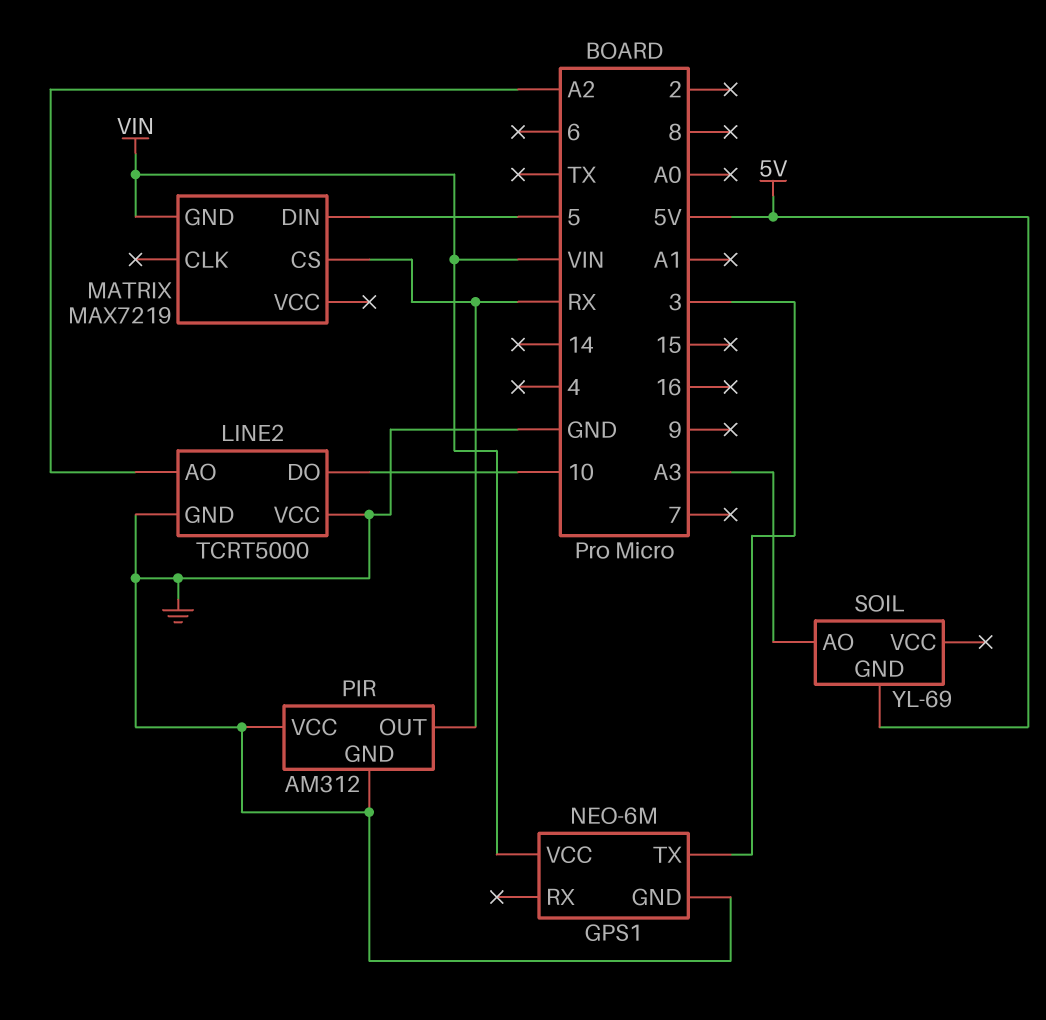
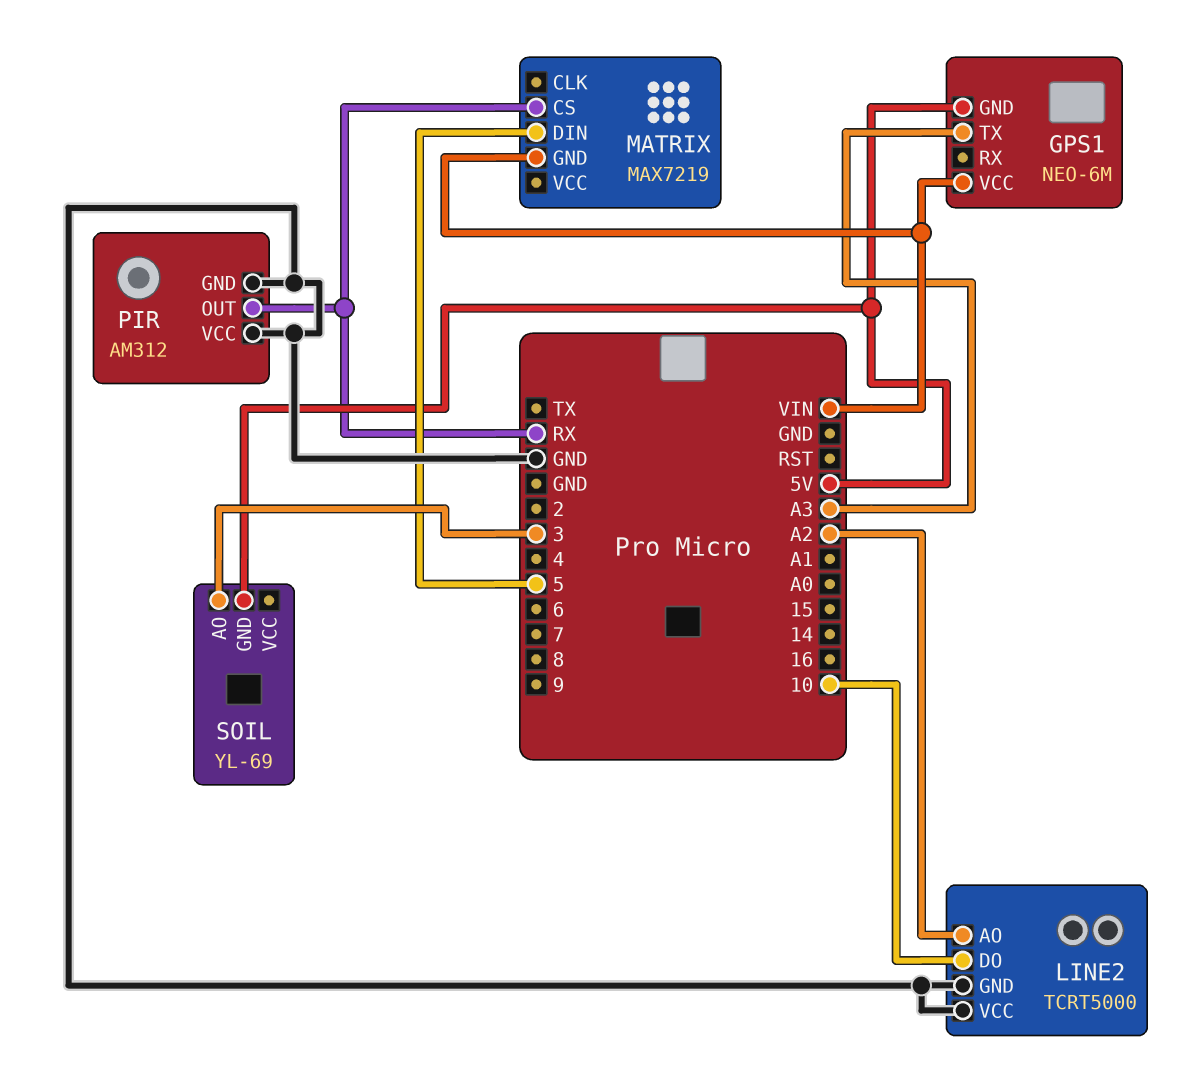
GPS1 pin GND: GND -> 5V
GPS1 pin TX: 3 -> A3
SOIL pin AO: A3 -> 3

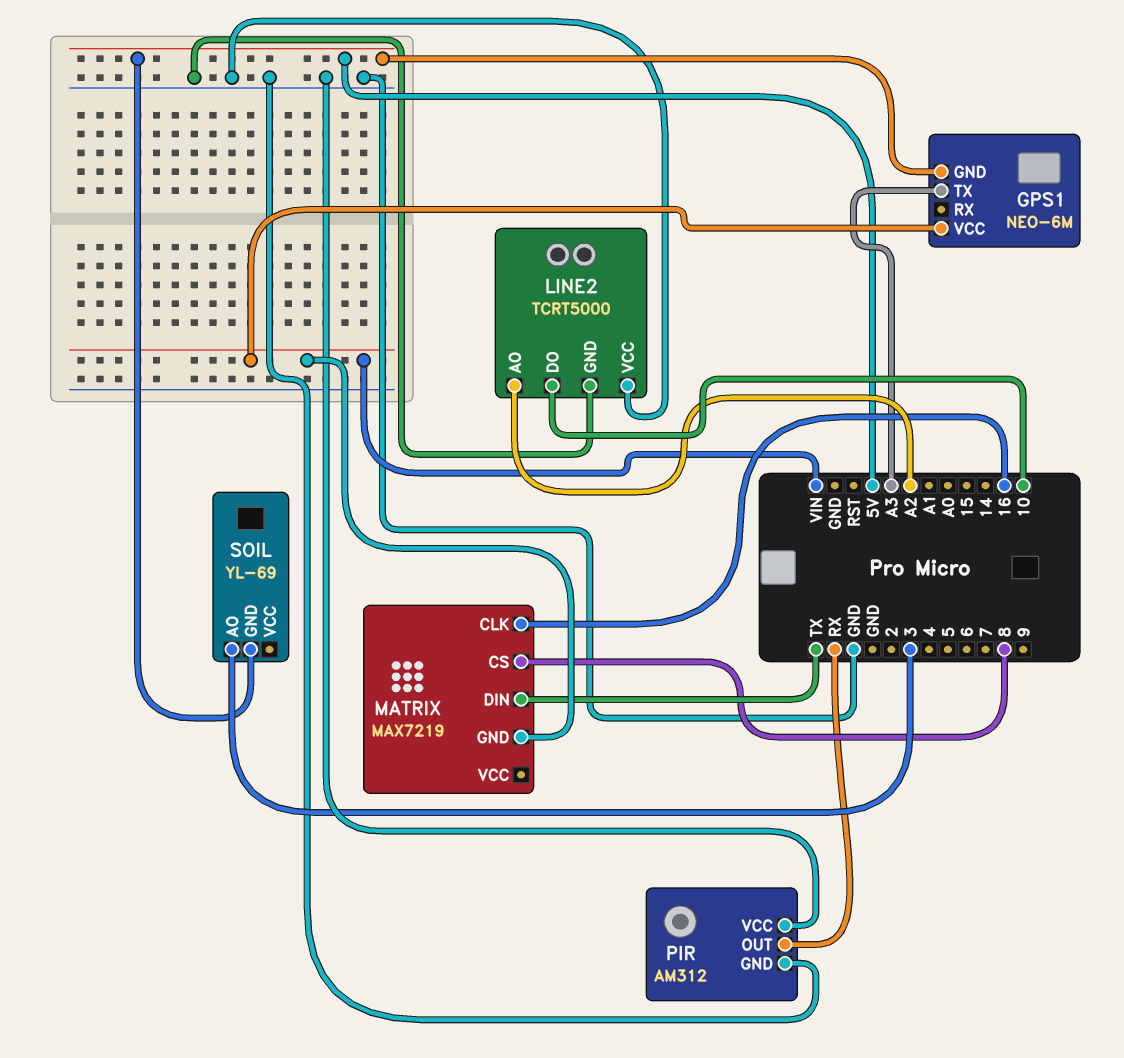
MATRIX pin CLK: none -> 16
MATRIX pin CS: RX -> 8
MATRIX pin DIN: 5 -> TX

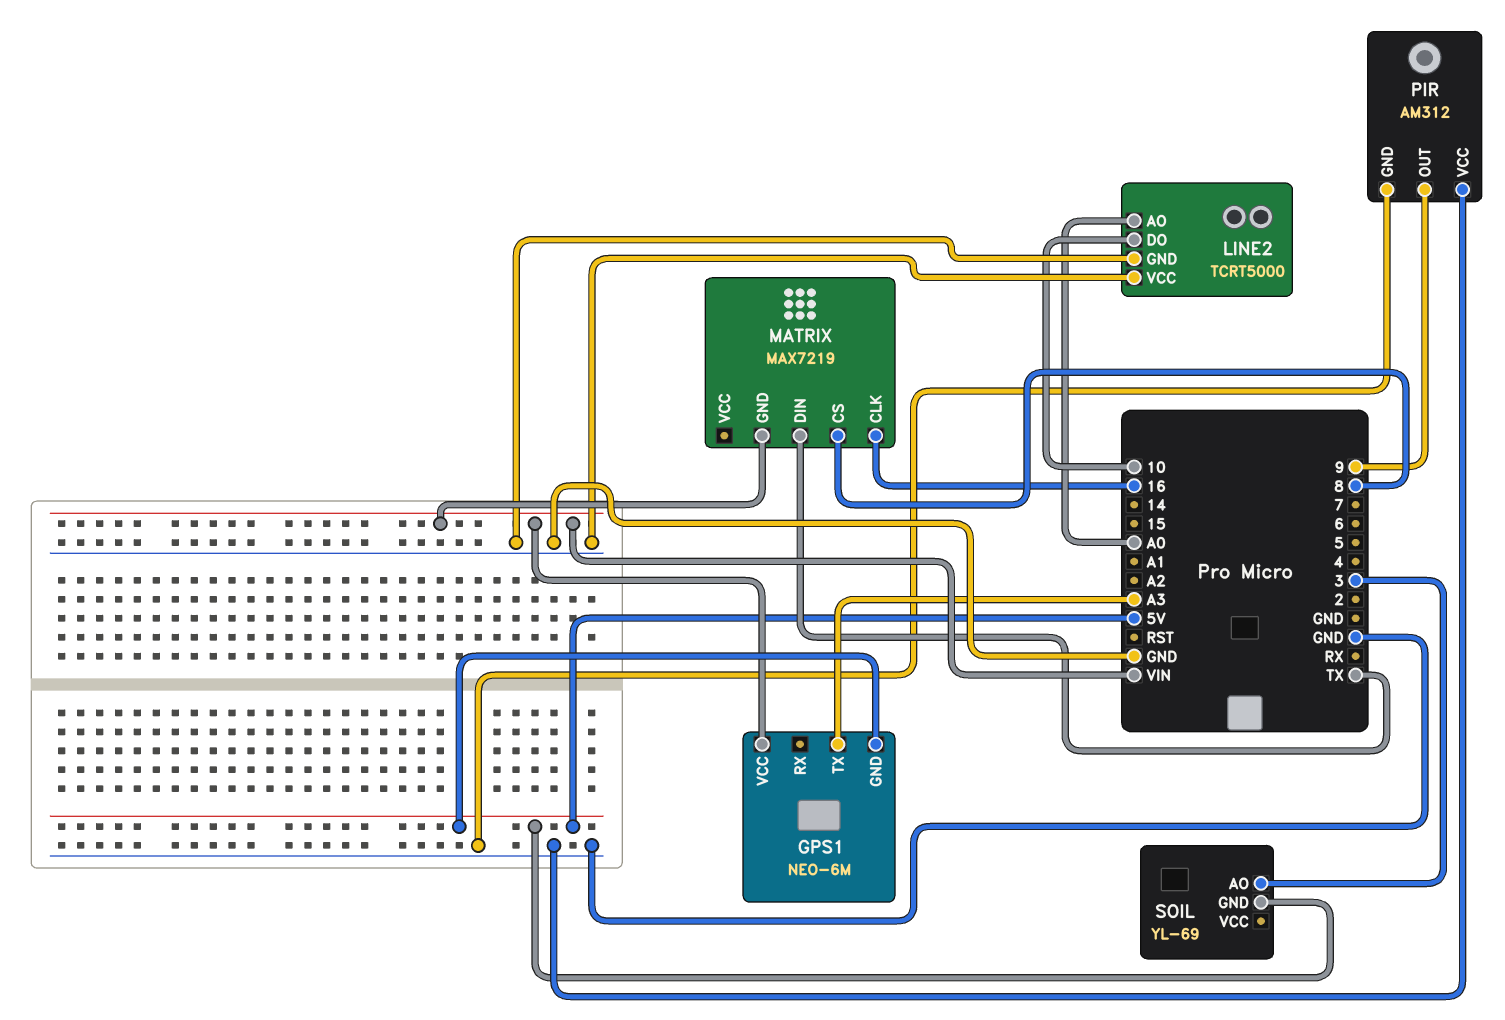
LINE2 pin AO: A2 -> A0
PIR pin OUT: RX -> 9

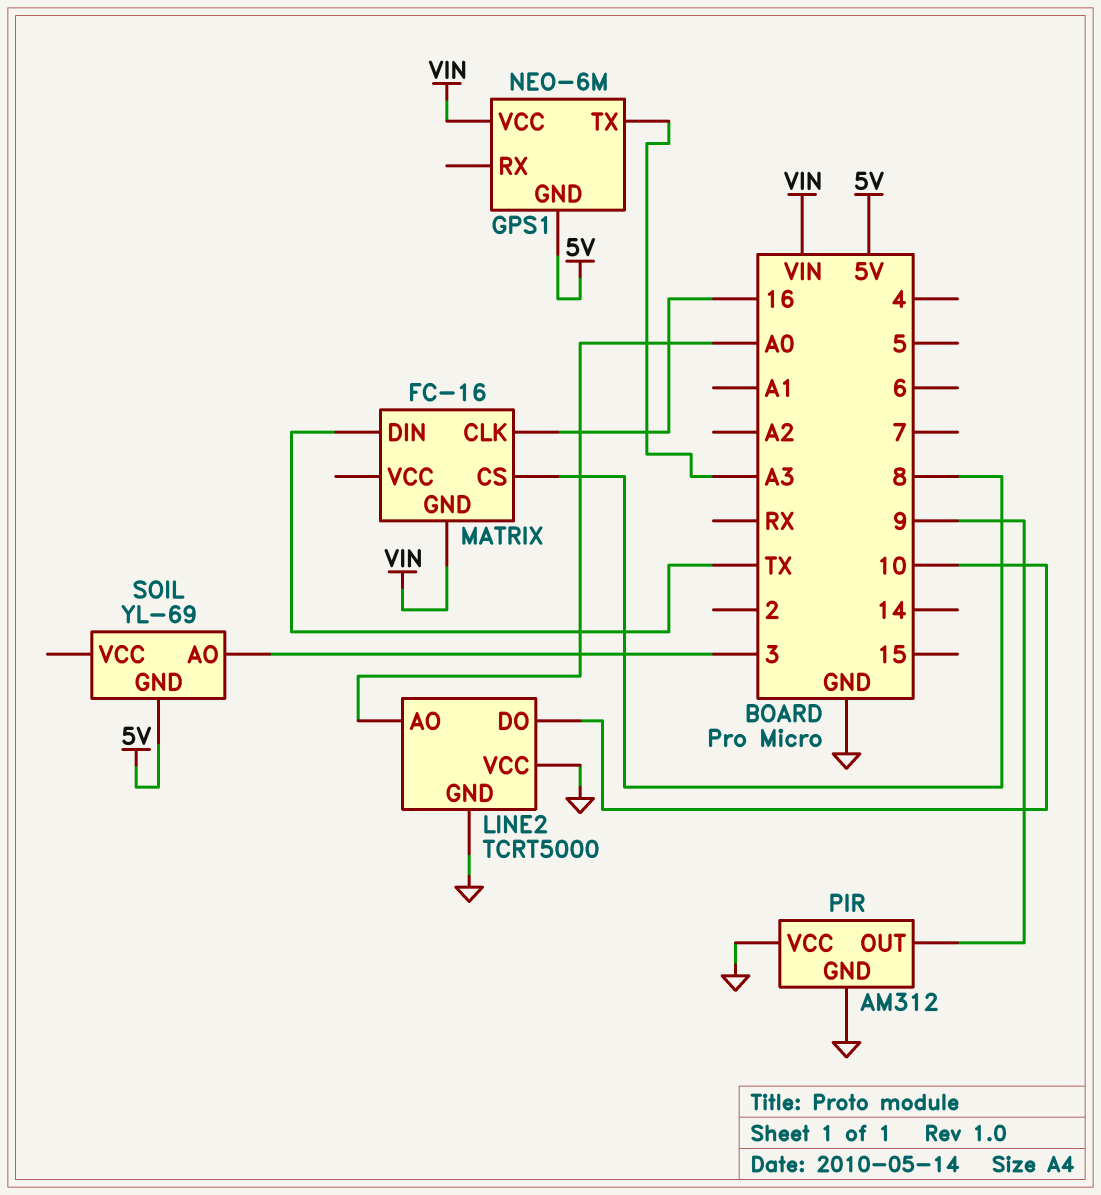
MATRIX: MAX7219 -> FC-16

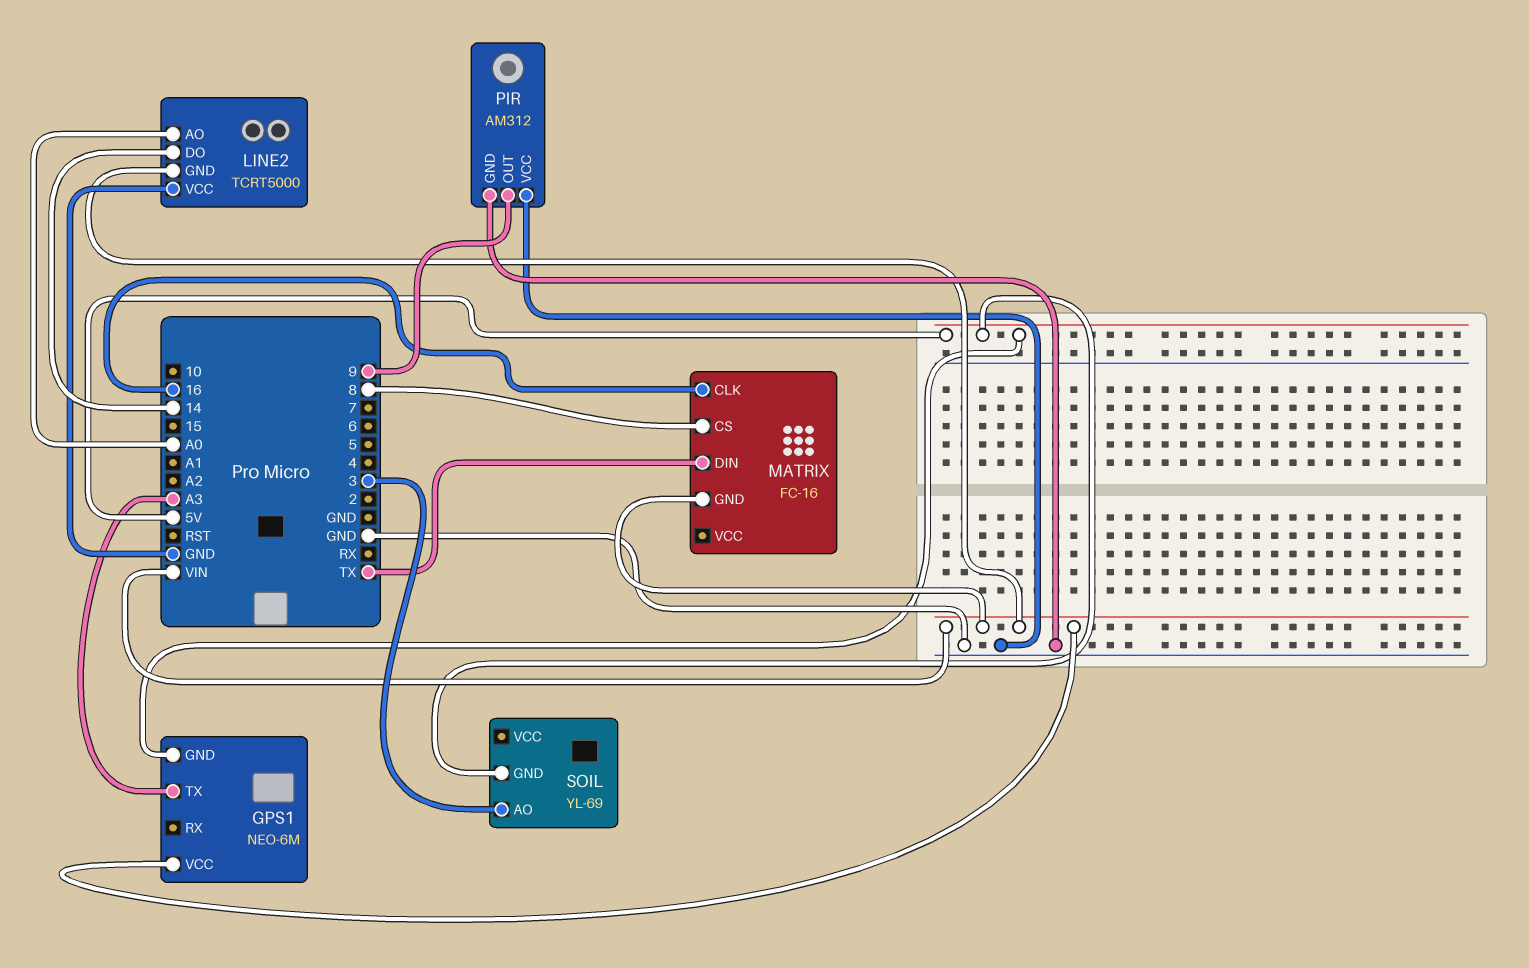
LINE2 pin DO: 10 -> 14
LINE2 pin GND: GND -> VIN

